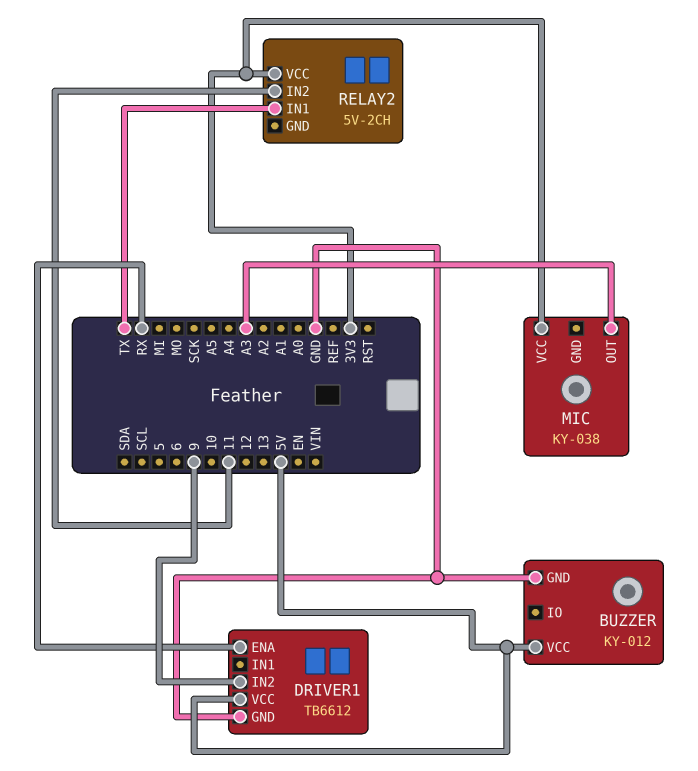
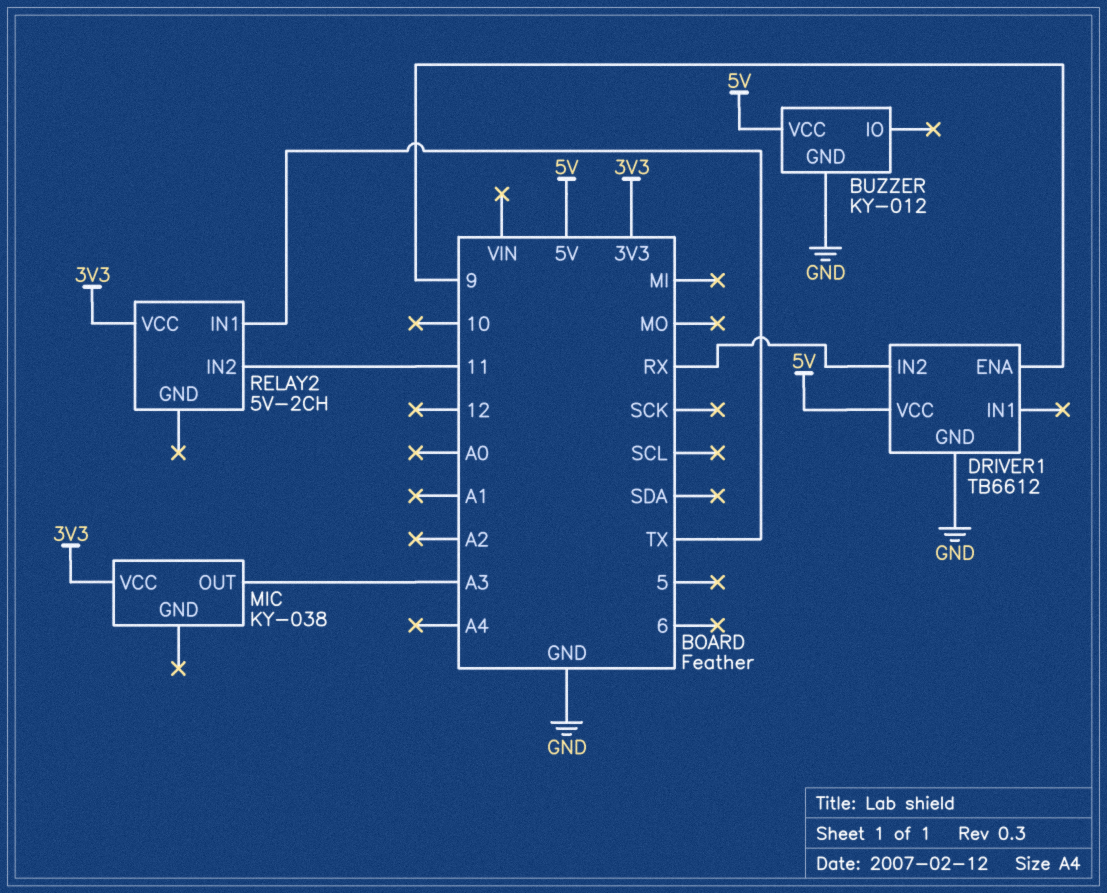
DRIVER1 pin ENA: RX -> 9
DRIVER1 pin IN2: 9 -> RX

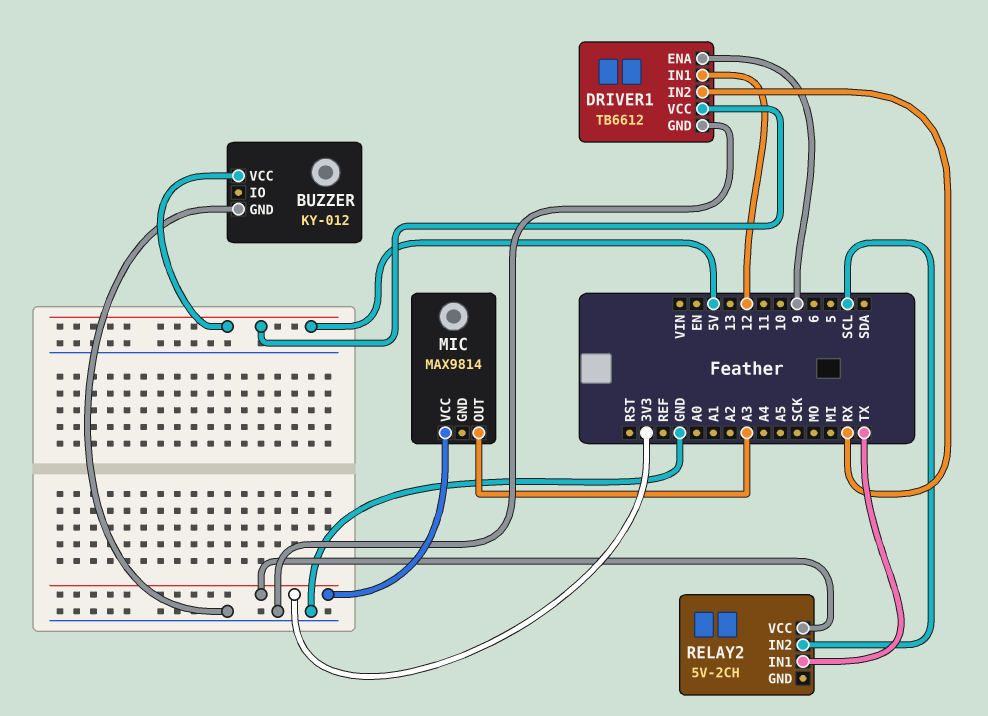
DRIVER1 pin IN1: none -> 12
MIC: KY-038 -> MAX9814
RELAY2 pin IN2: 11 -> SCL

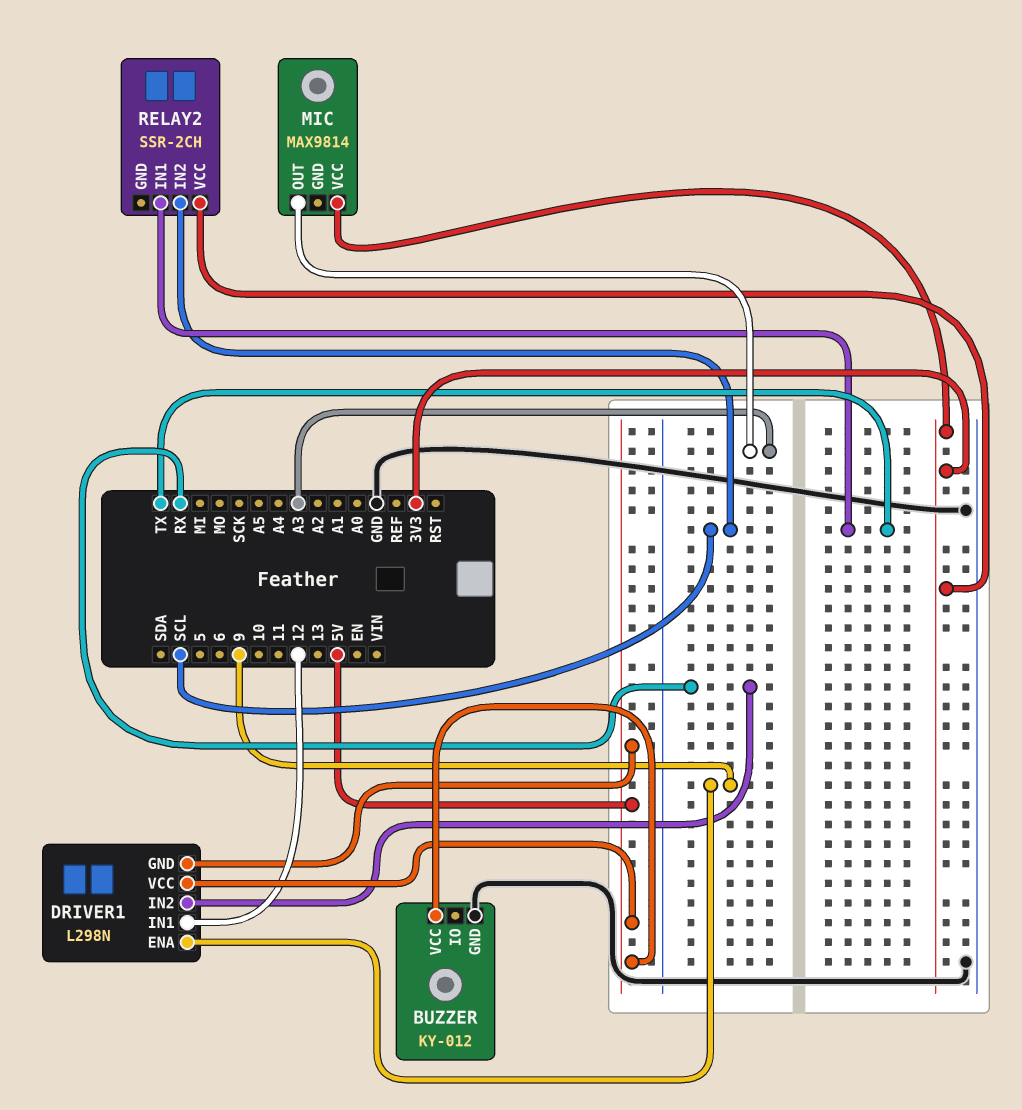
DRIVER1: TB6612 -> L298N
DRIVER1 pin GND: GND -> 5V
RELAY2: 5V-2CH -> SSR-2CH

